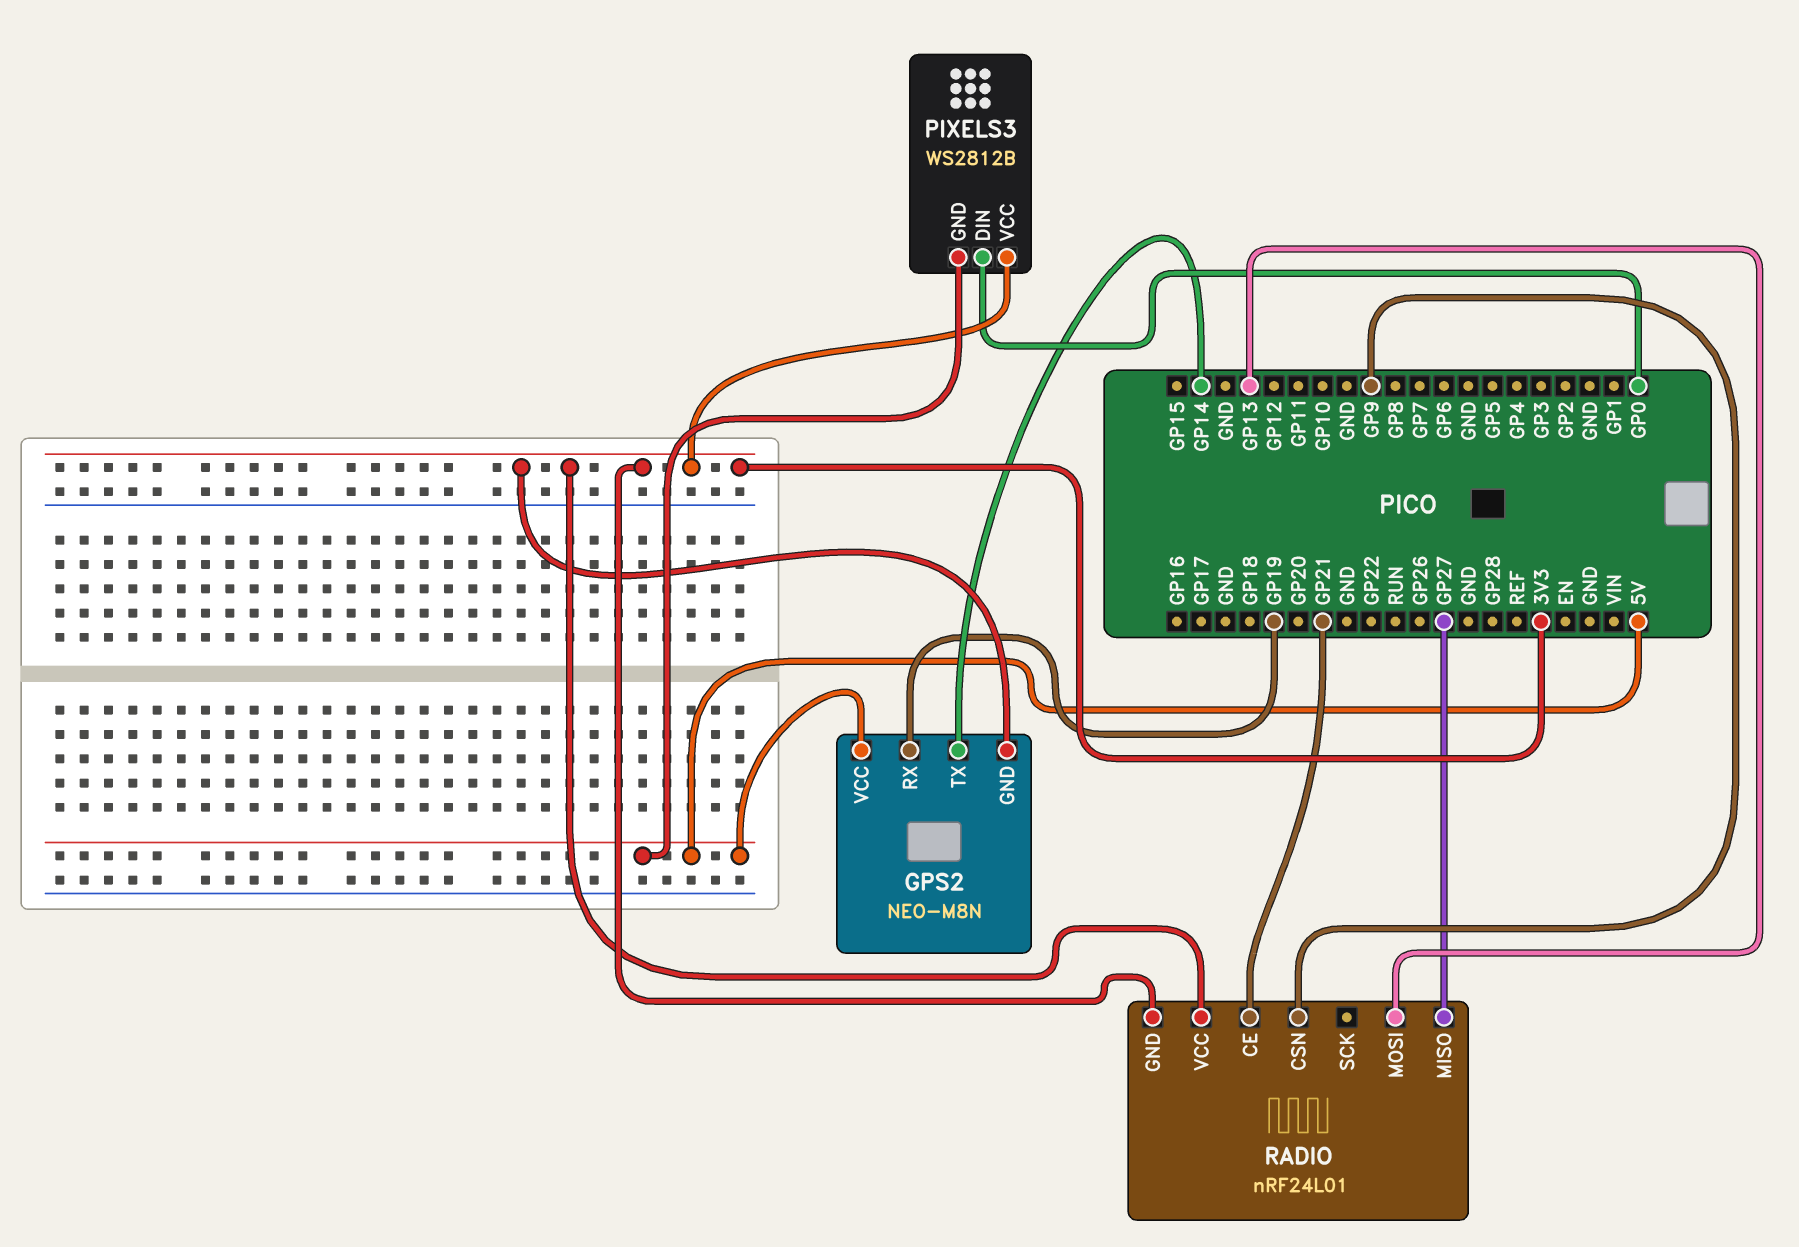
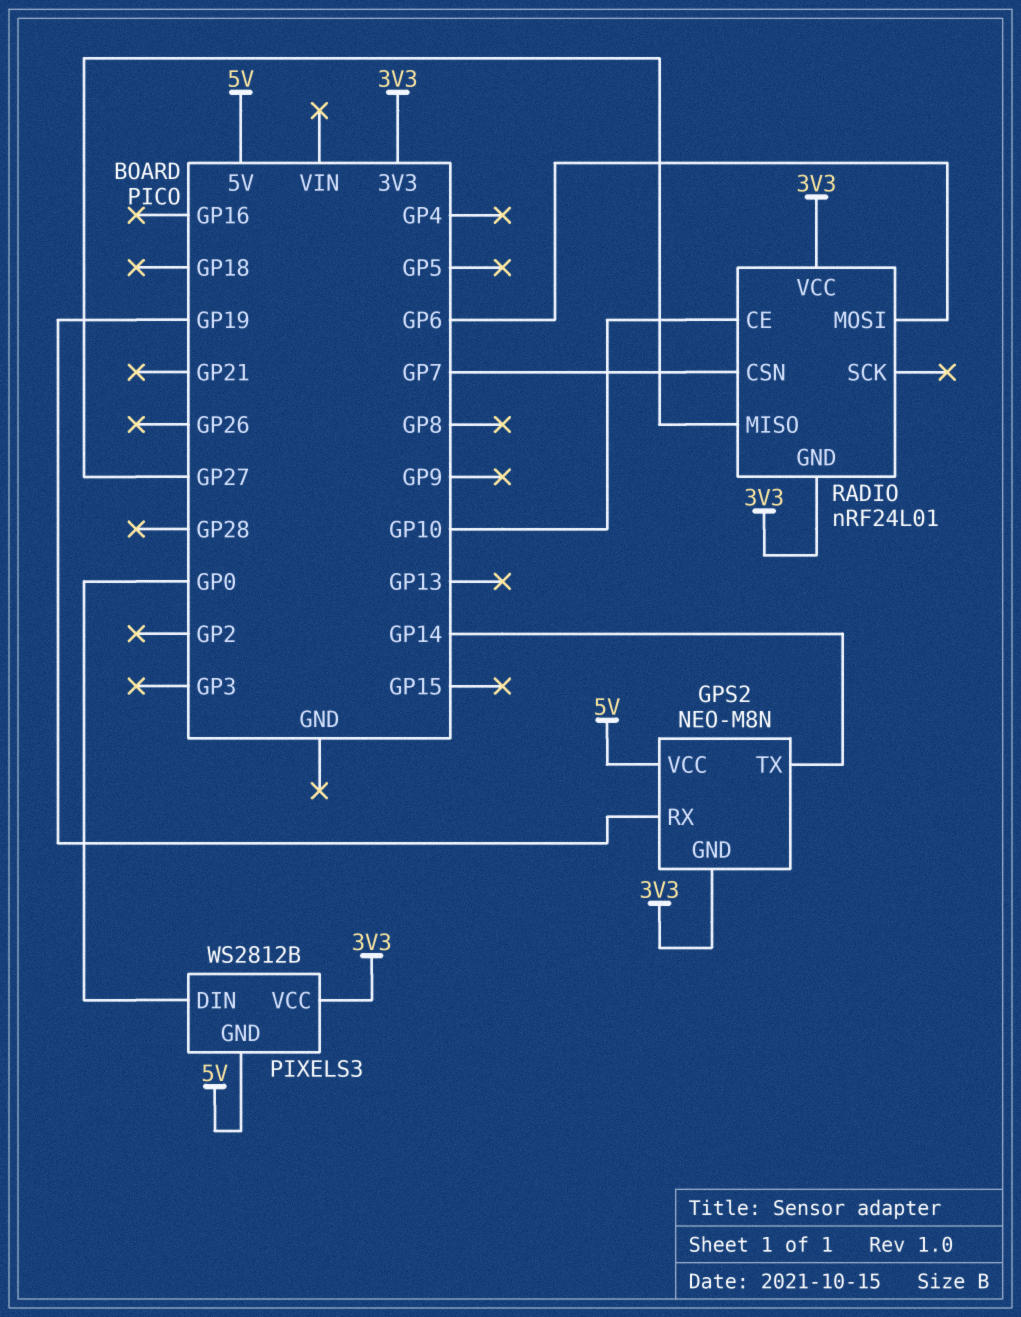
RADIO pin CE: GP21 -> GP10
RADIO pin CSN: GP9 -> GP7
RADIO pin MOSI: GP13 -> GP6

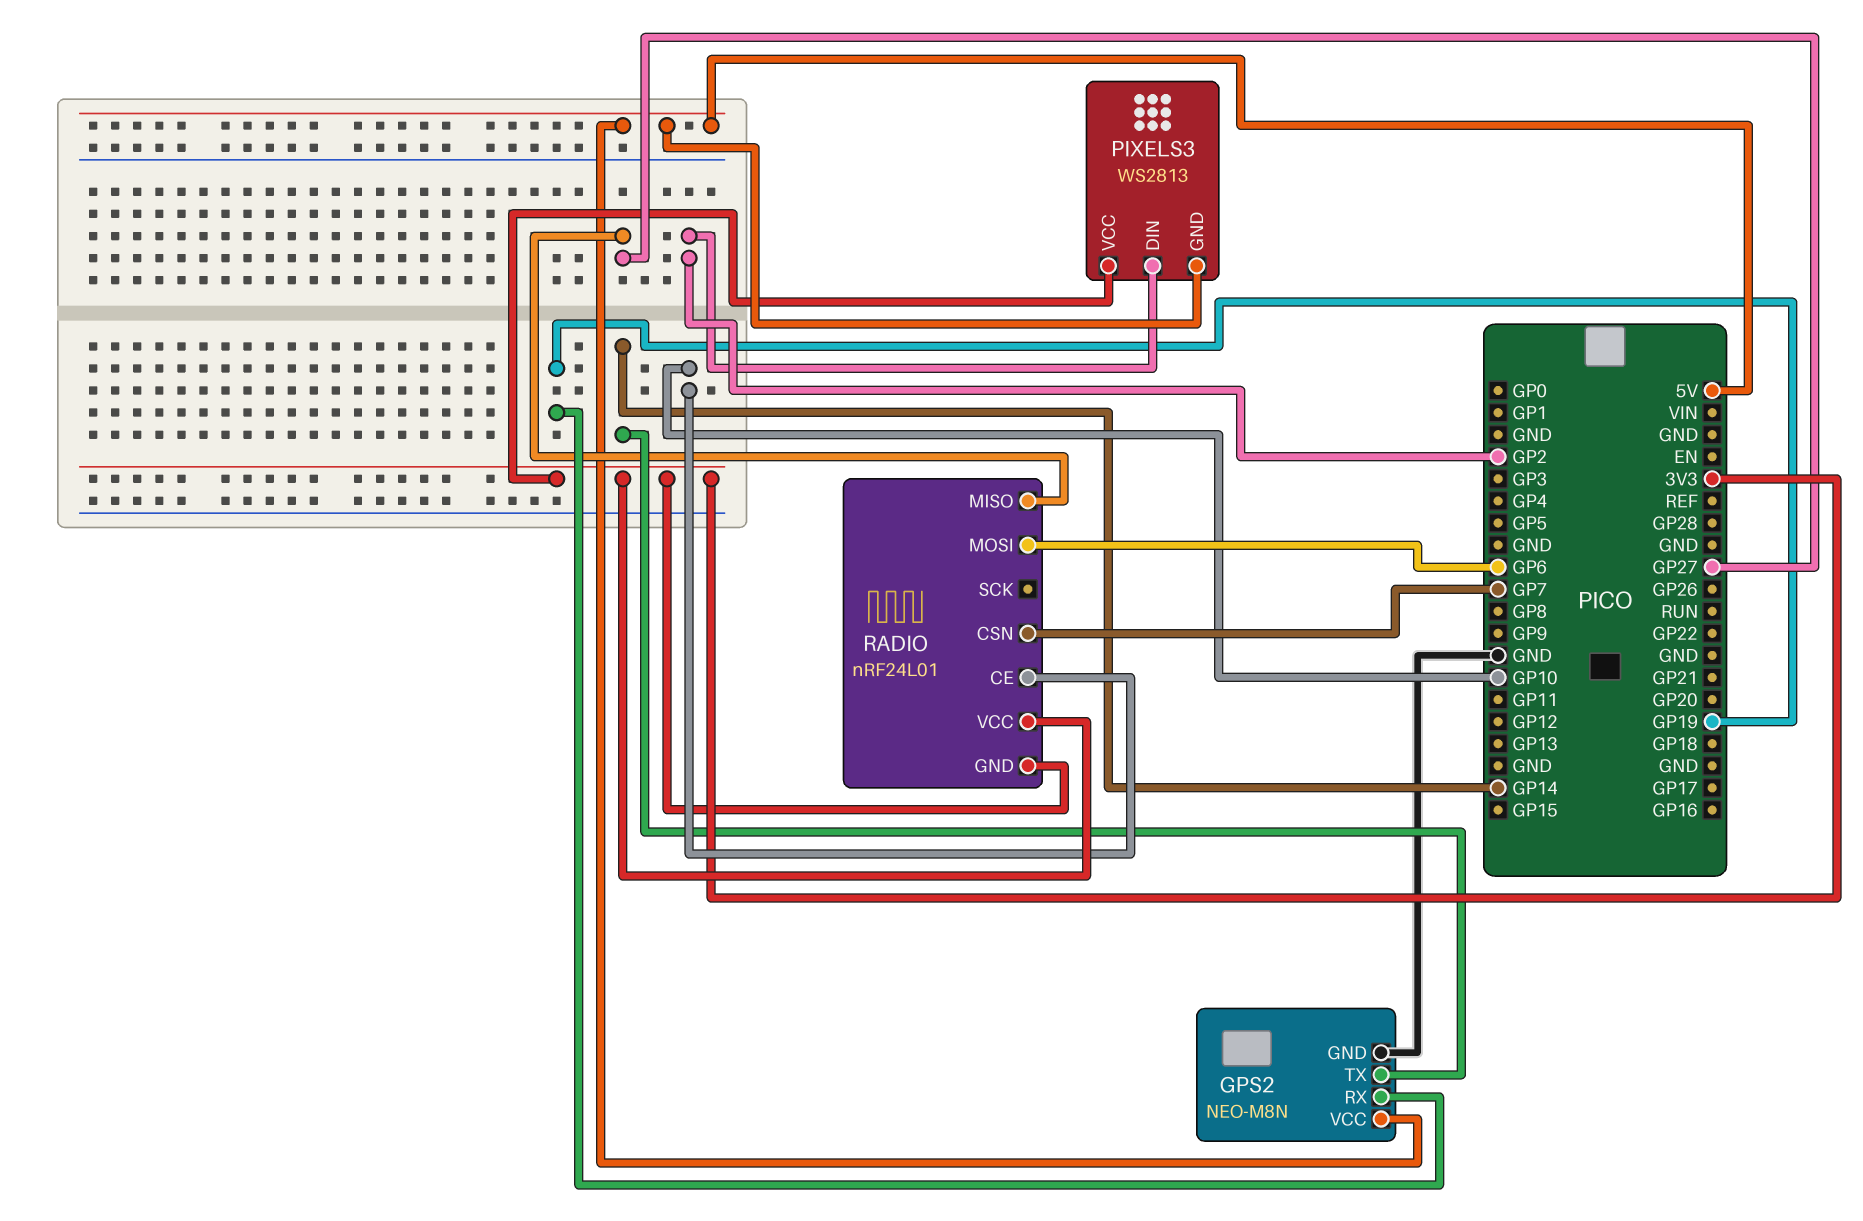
GPS2 pin GND: 3V3 -> GND
PIXELS3: WS2812B -> WS2813
PIXELS3 pin DIN: GP0 -> GP2

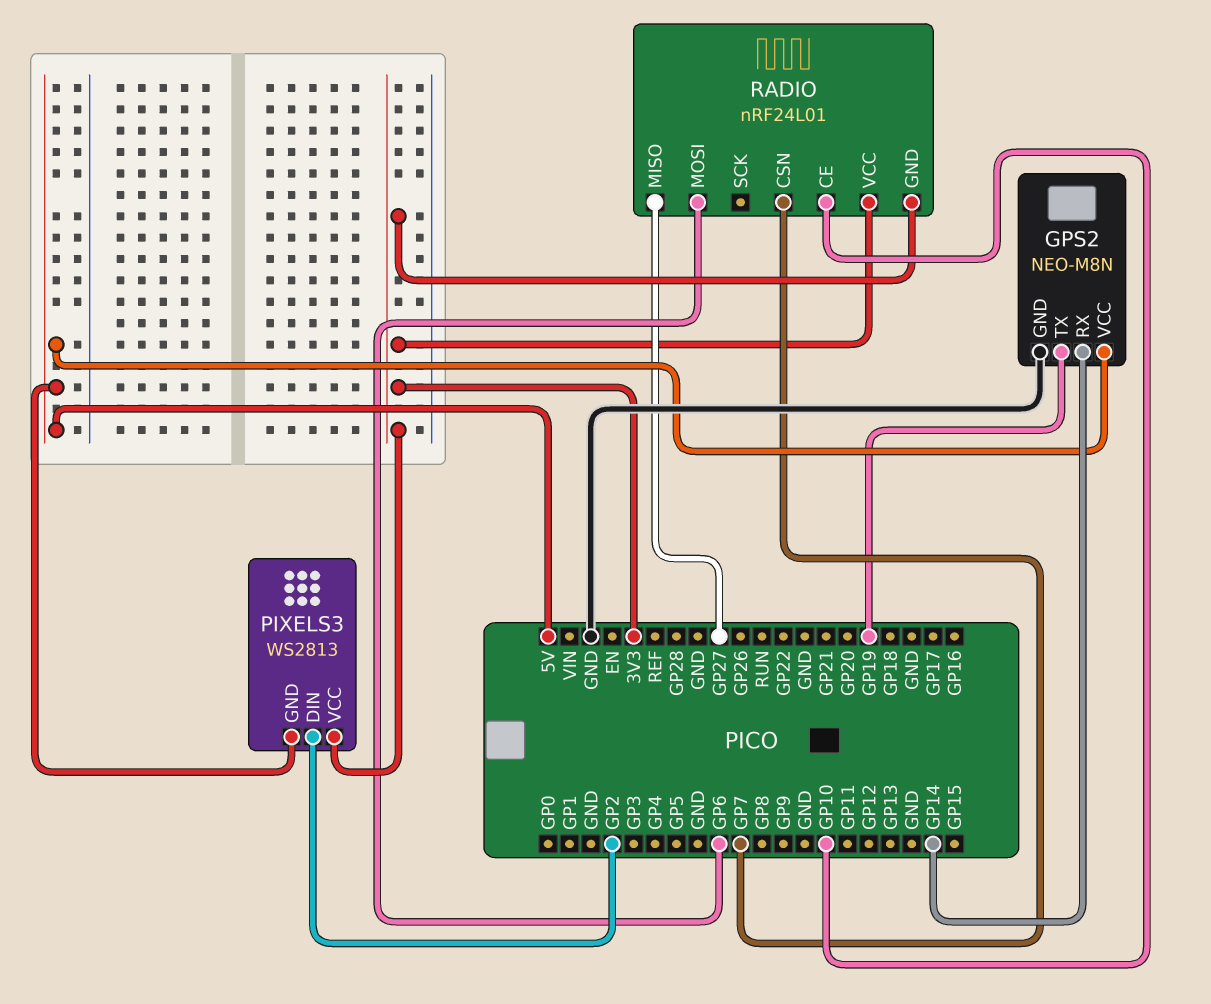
GPS2 pin RX: GP19 -> GP14
GPS2 pin TX: GP14 -> GP19

